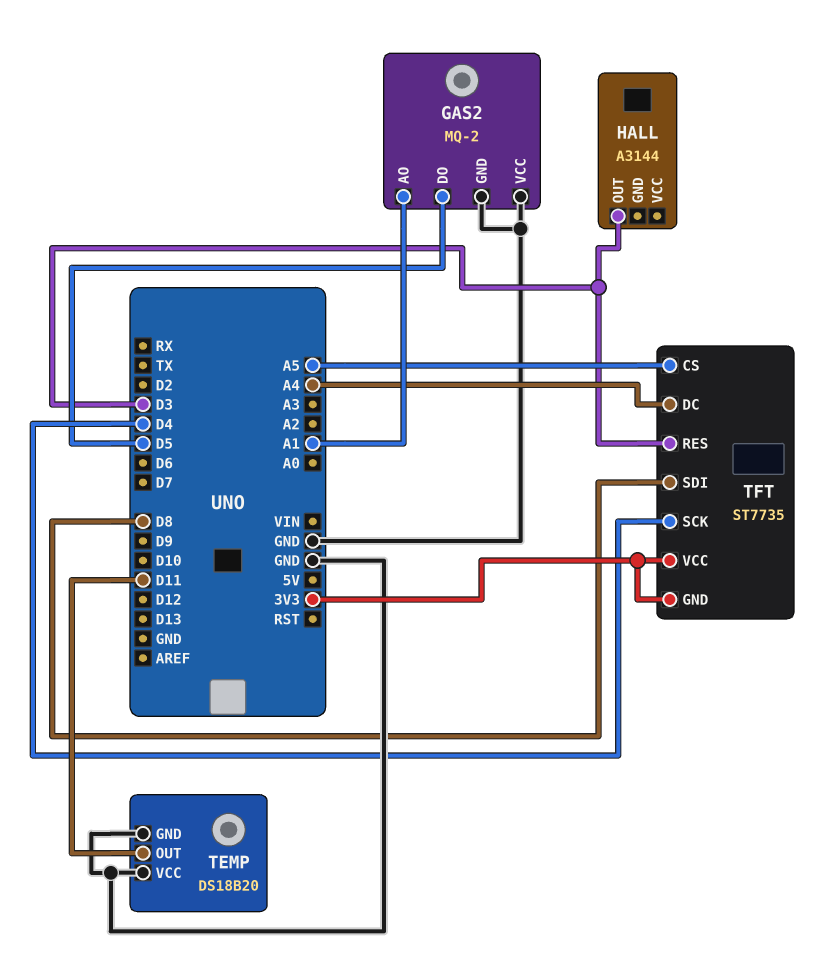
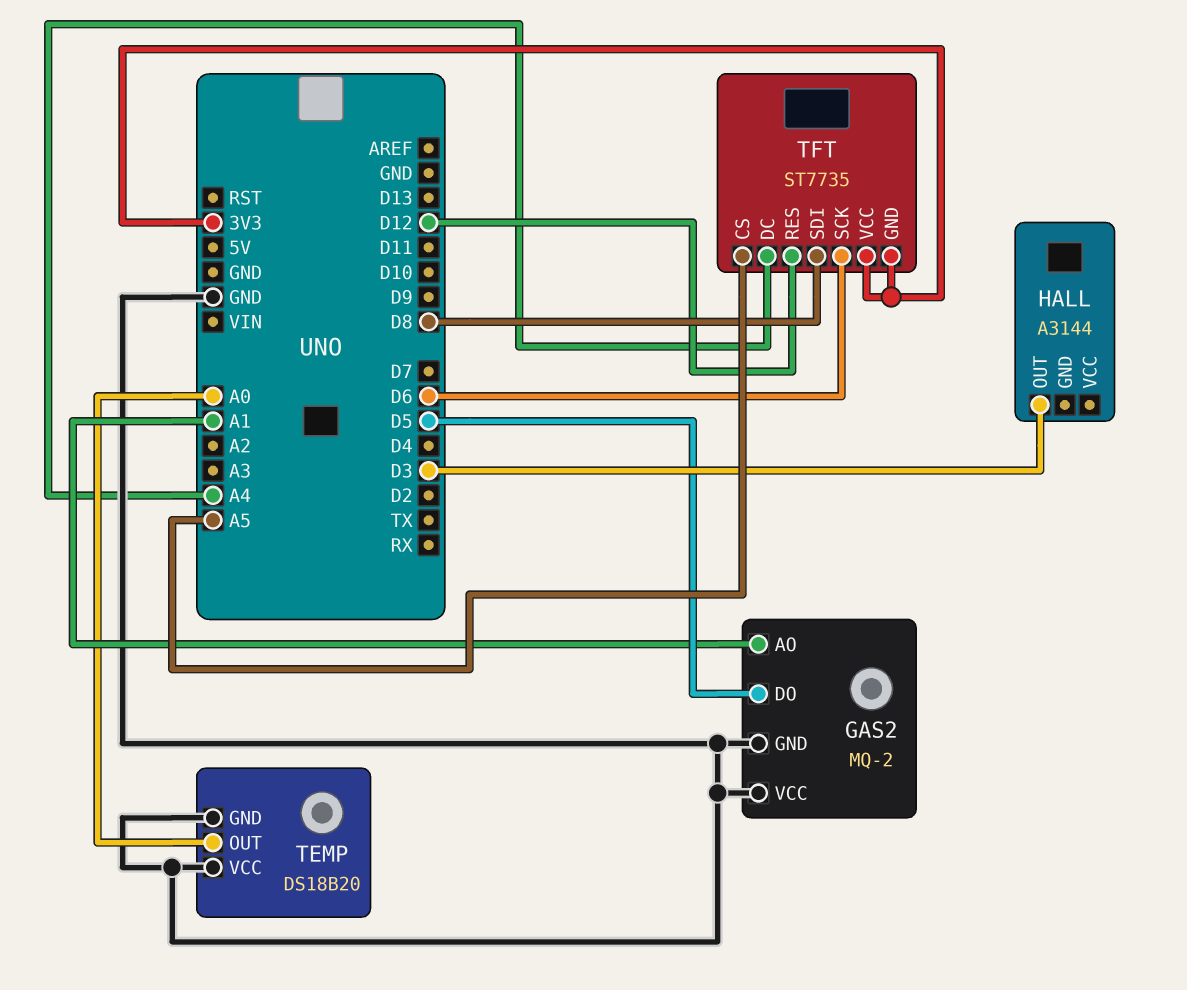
TEMP pin OUT: D11 -> A0
TFT pin RES: D3 -> D12
TFT pin SCK: D4 -> D6

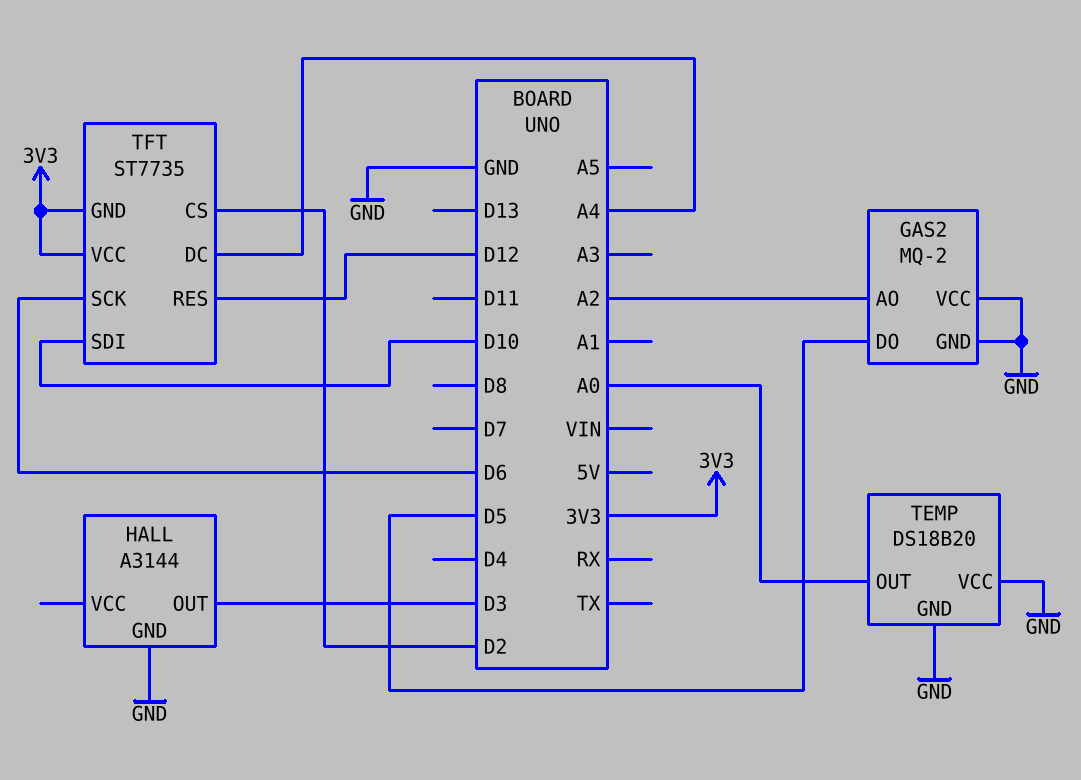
GAS2 pin AO: A1 -> A2
HALL pin GND: none -> GND
TFT pin CS: A5 -> D2
TFT pin SDI: D8 -> D10

